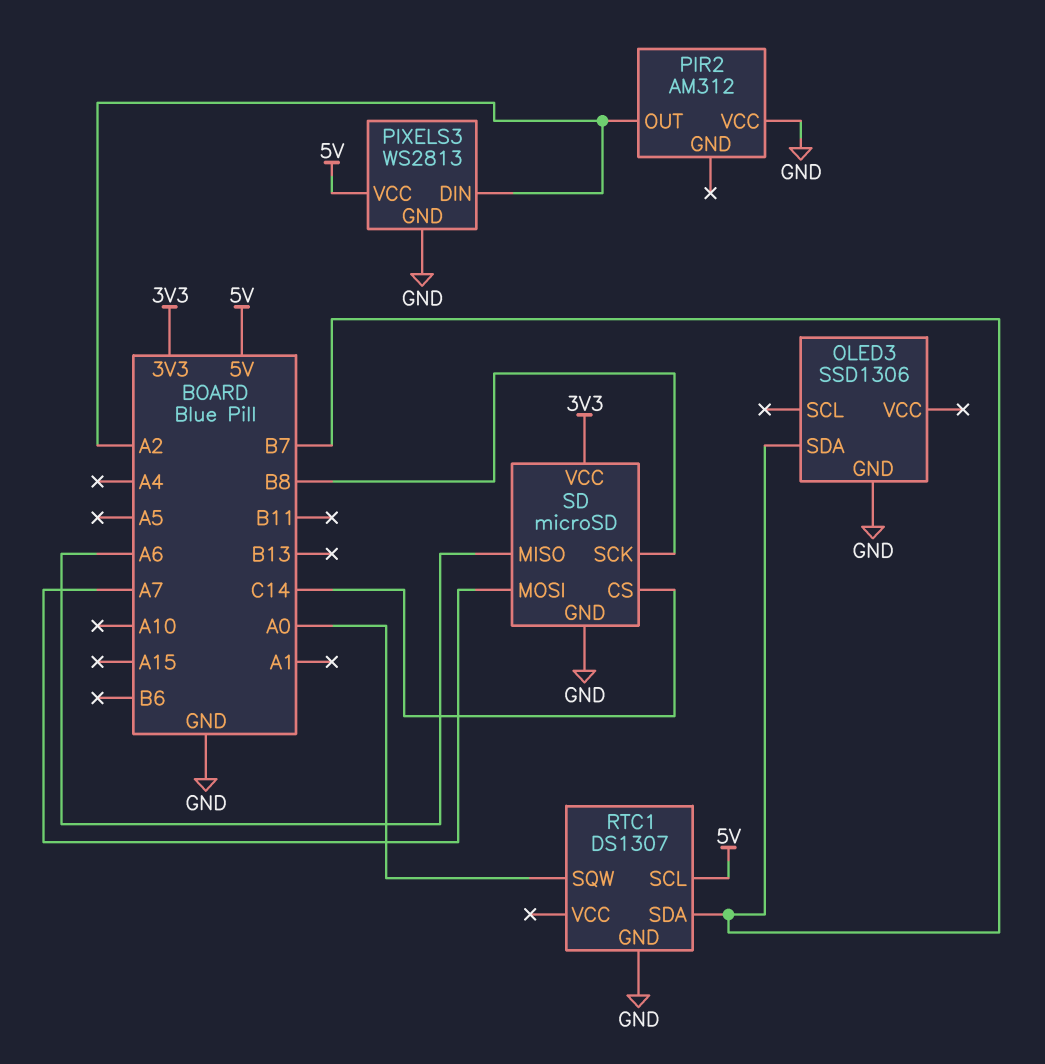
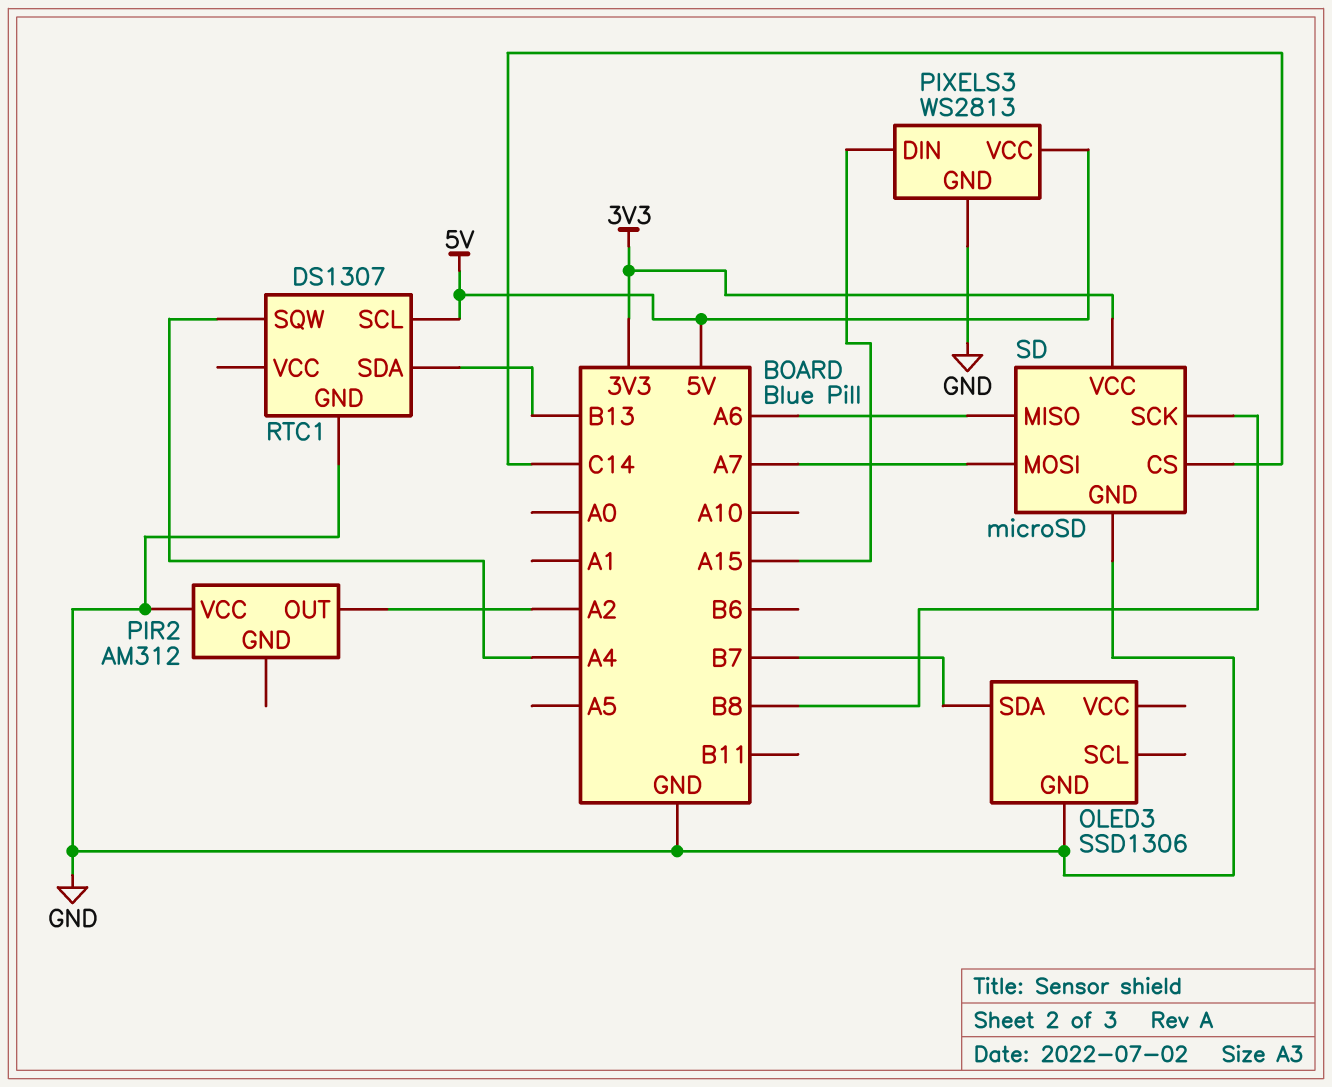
PIXELS3 pin DIN: A2 -> A15
RTC1 pin SDA: B7 -> B13
RTC1 pin SQW: A0 -> A4

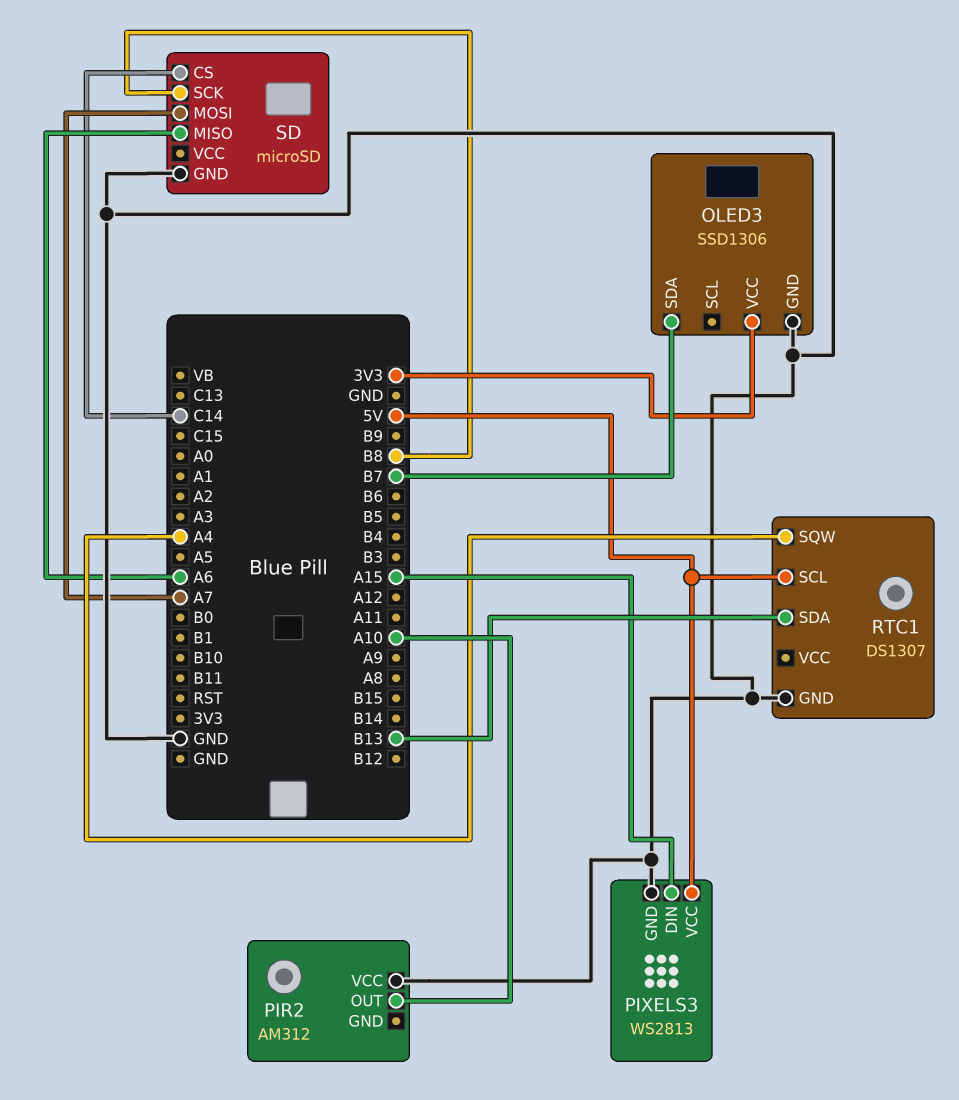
OLED3 pin VCC: none -> 3V3
PIR2 pin OUT: A2 -> A10
SD pin VCC: 3V3 -> none

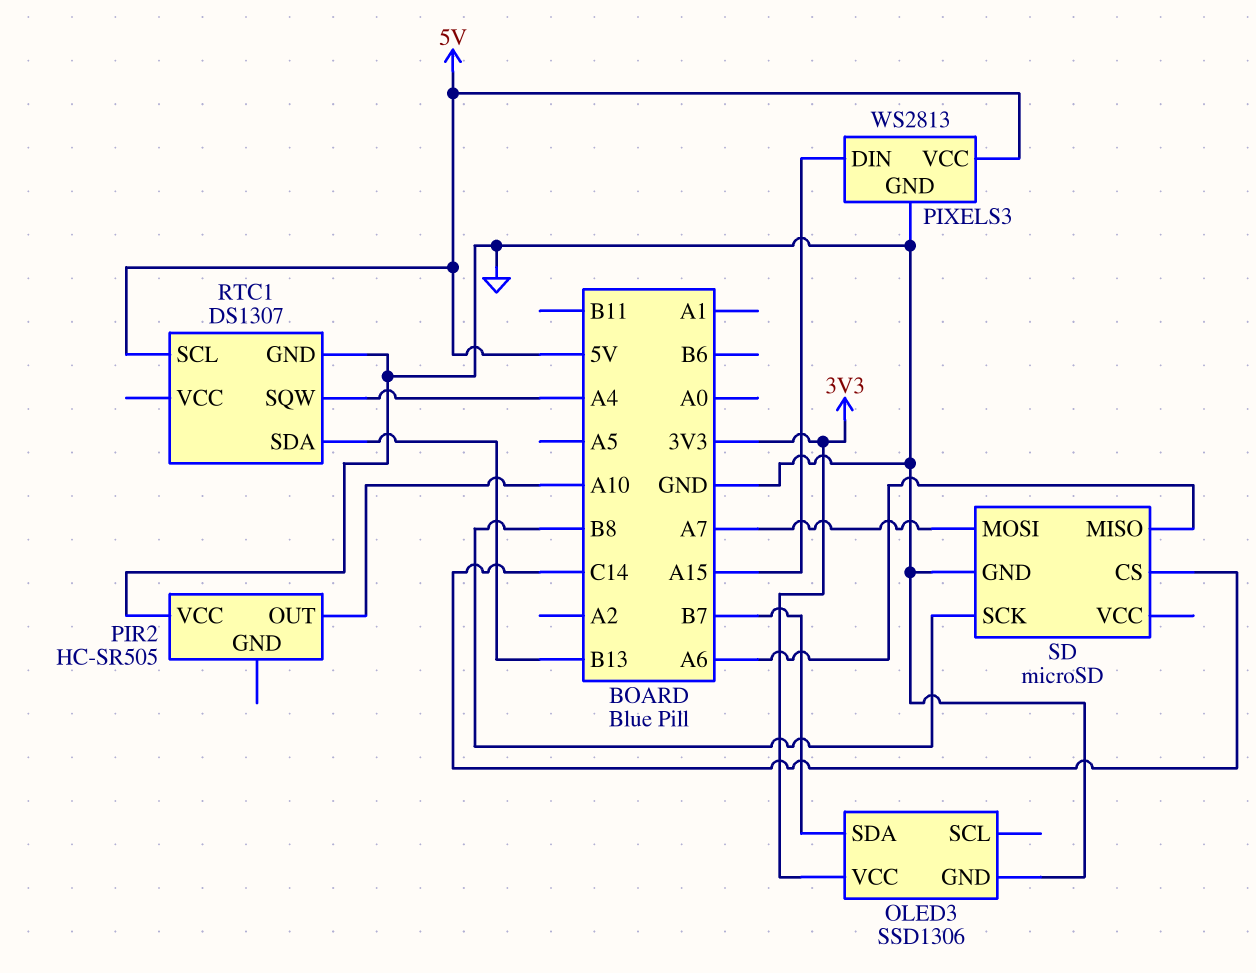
PIR2: AM312 -> HC-SR505

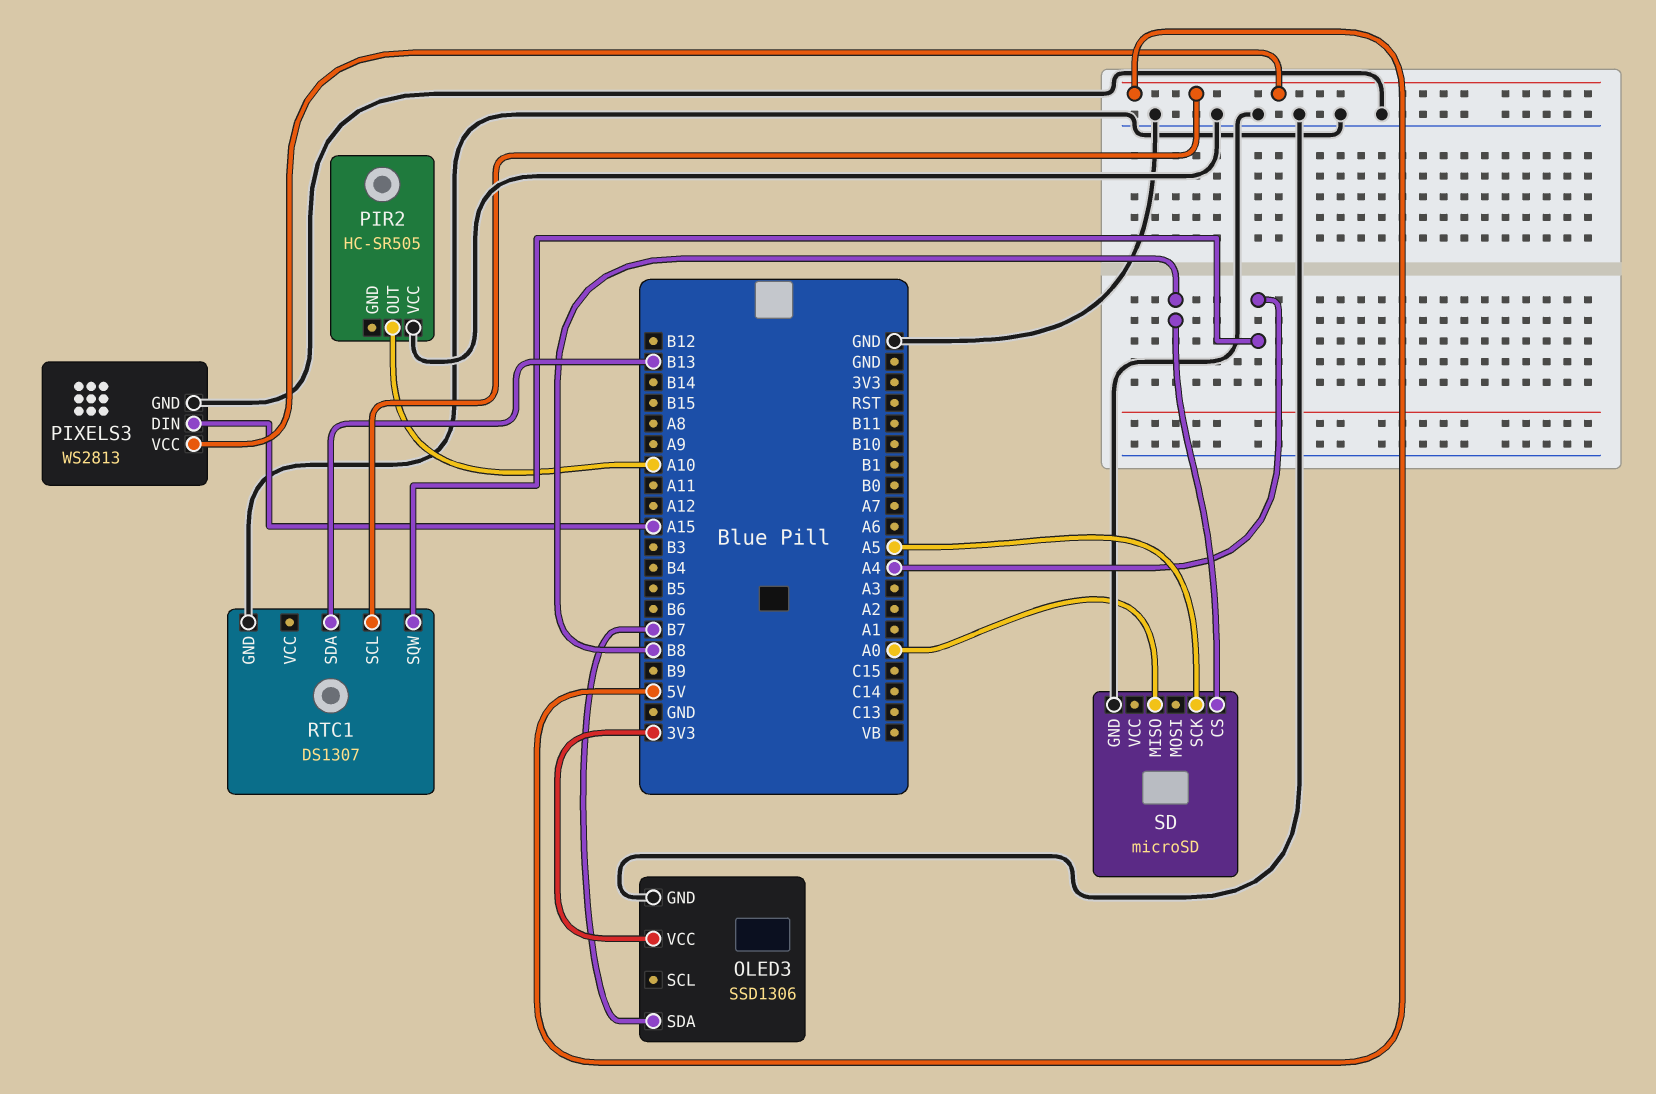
SD pin CS: C14 -> B8
SD pin MISO: A6 -> A0
SD pin MOSI: A7 -> none
SD pin SCK: B8 -> A5

